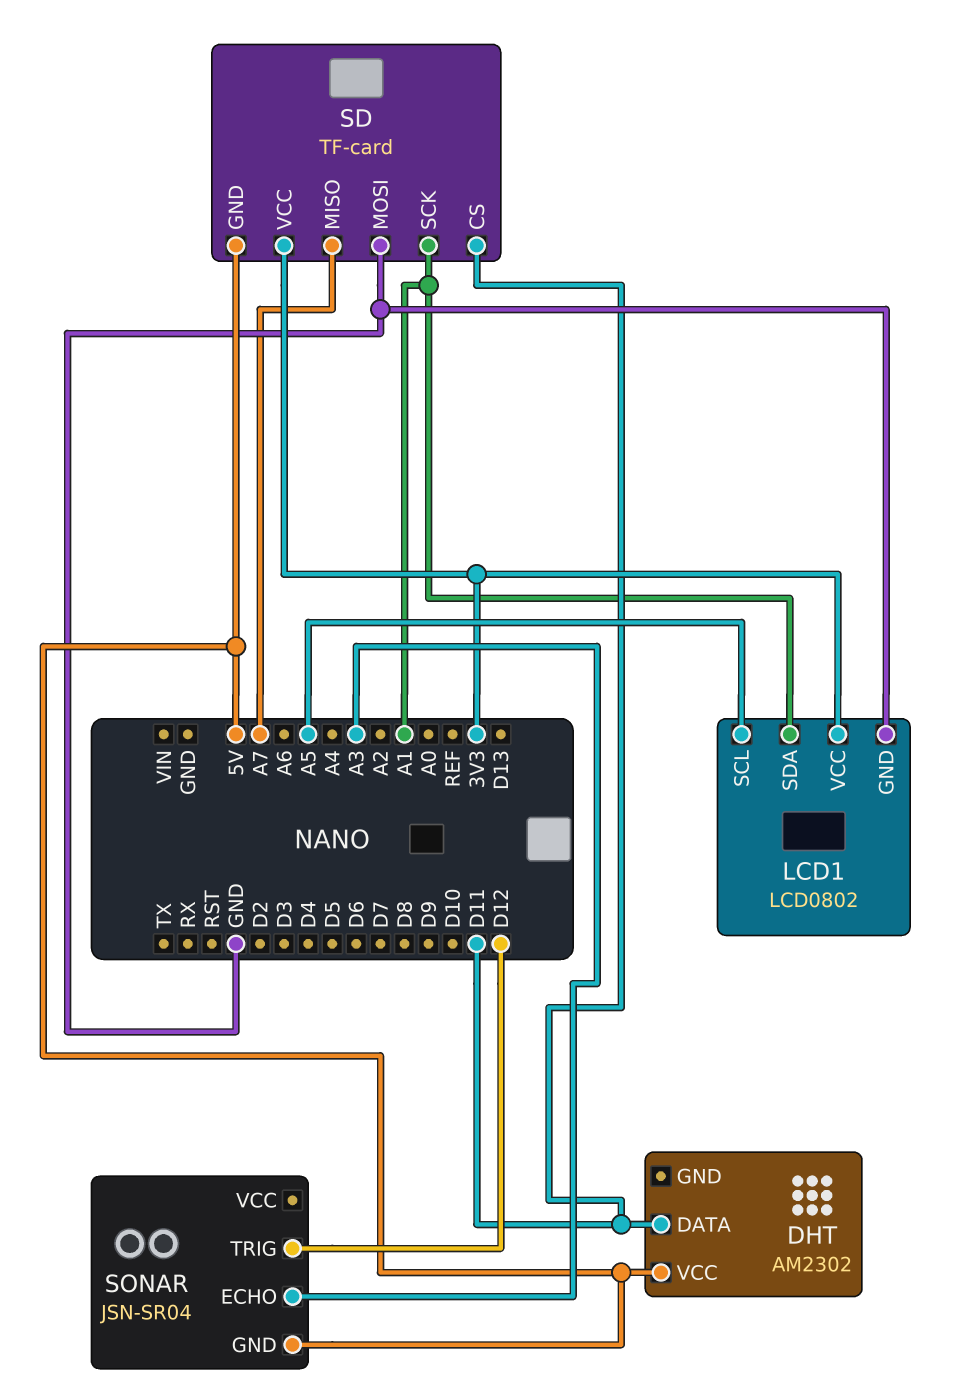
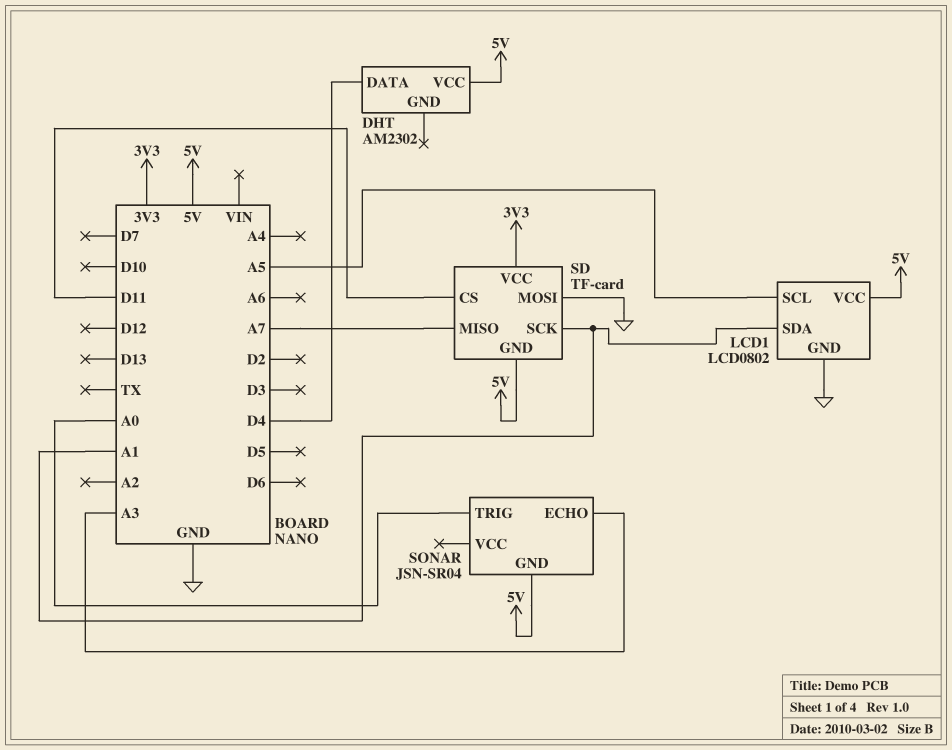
DHT pin DATA: D11 -> D4
LCD1 pin VCC: 3V3 -> 5V
SONAR pin TRIG: D12 -> A0

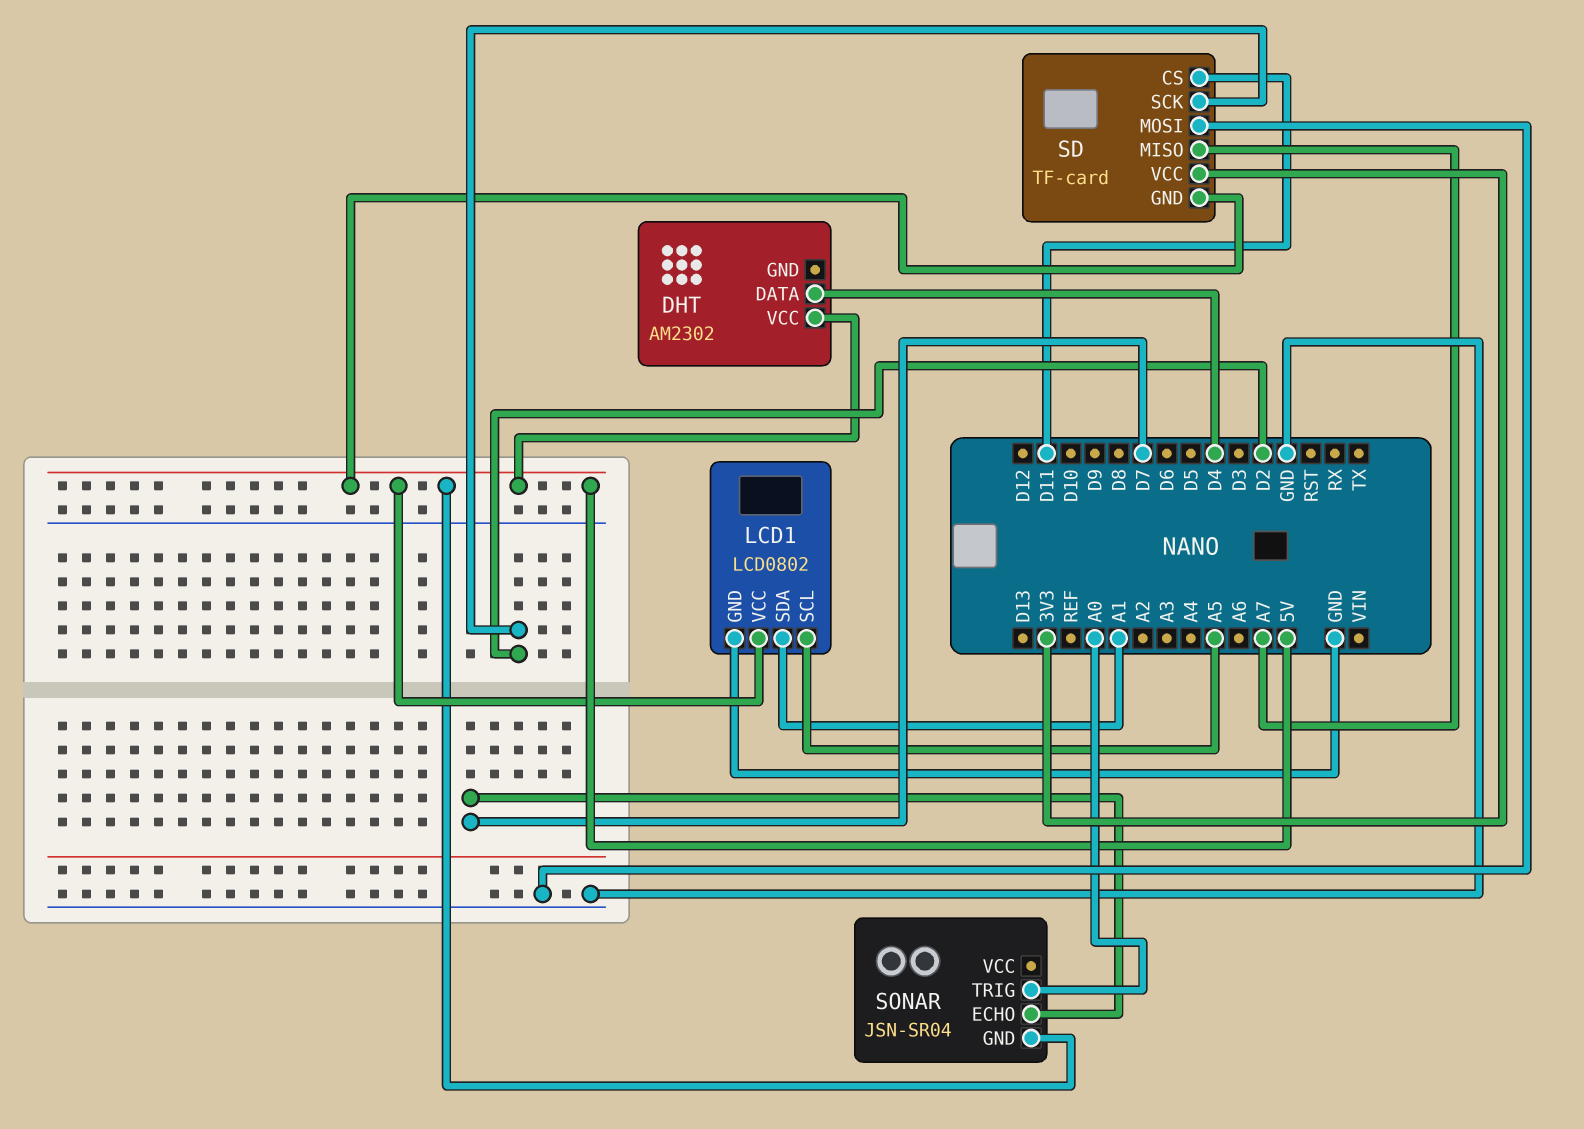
SD pin SCK: A1 -> D2
SONAR pin ECHO: A3 -> D7

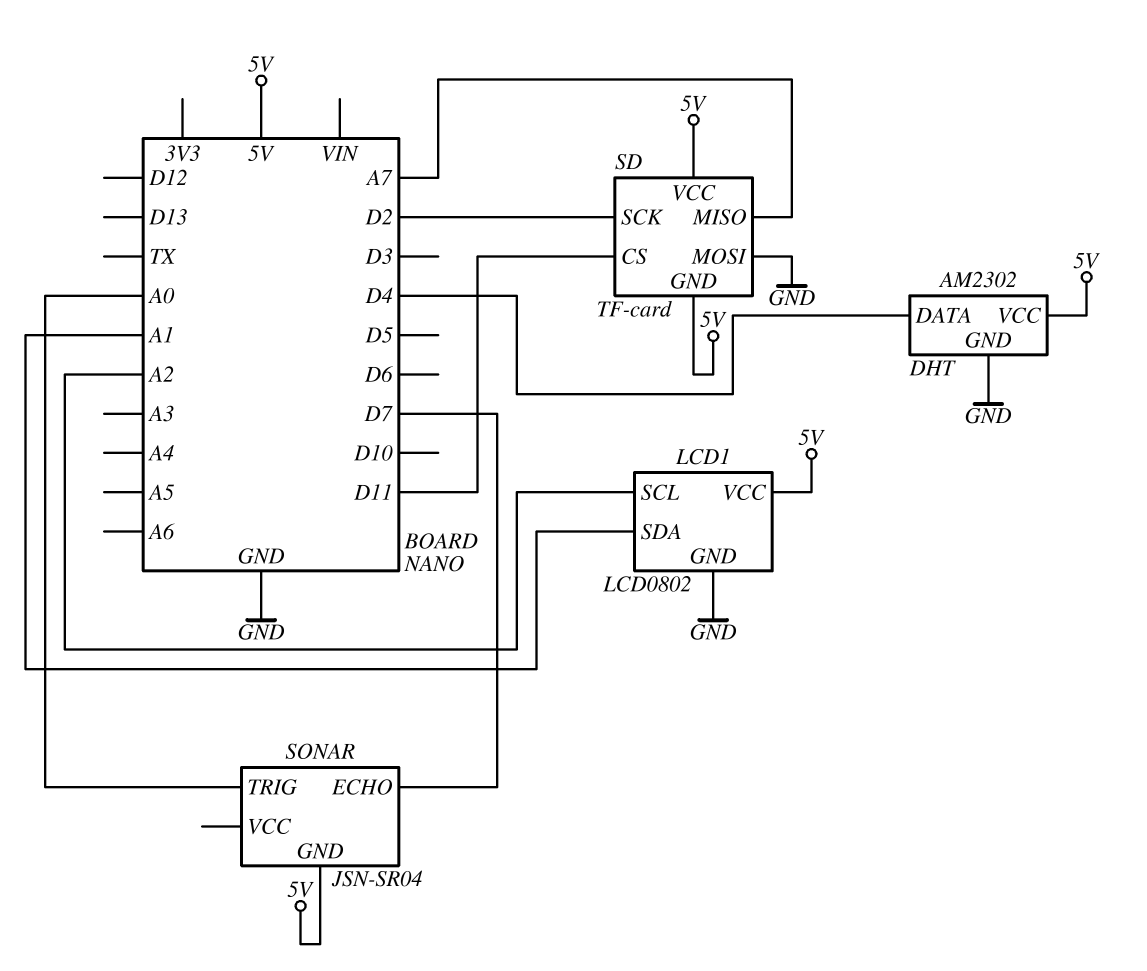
DHT pin GND: none -> GND
LCD1 pin SCL: A5 -> A2
SD pin VCC: 3V3 -> 5V

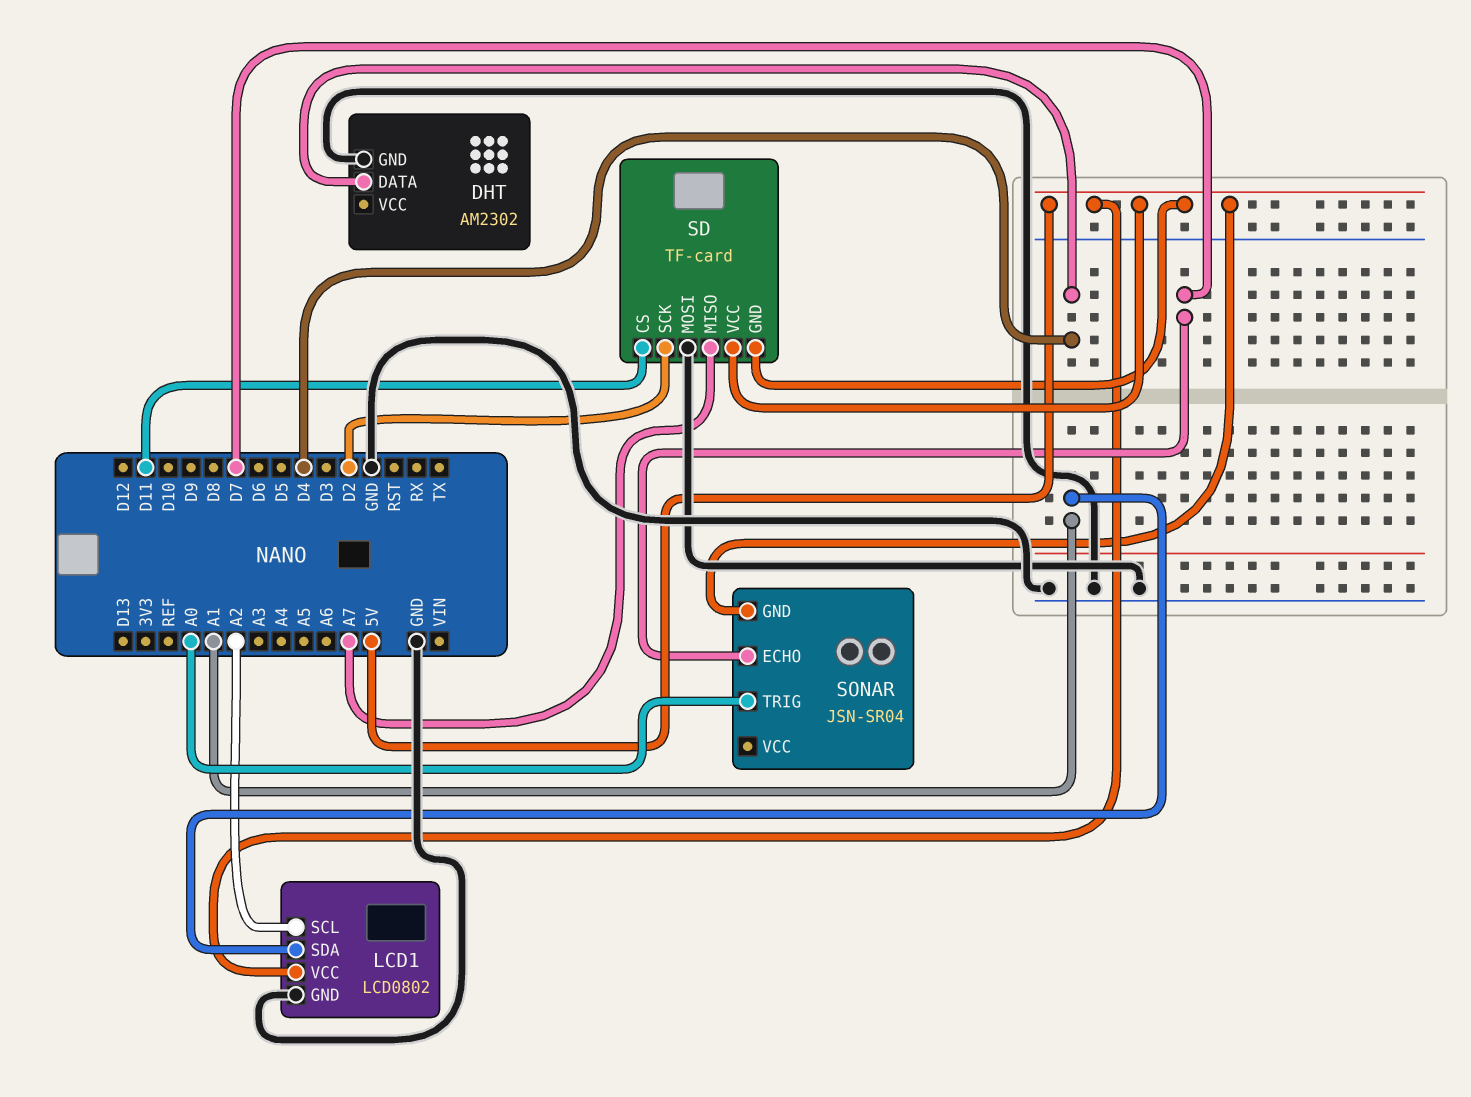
DHT pin VCC: 5V -> none

